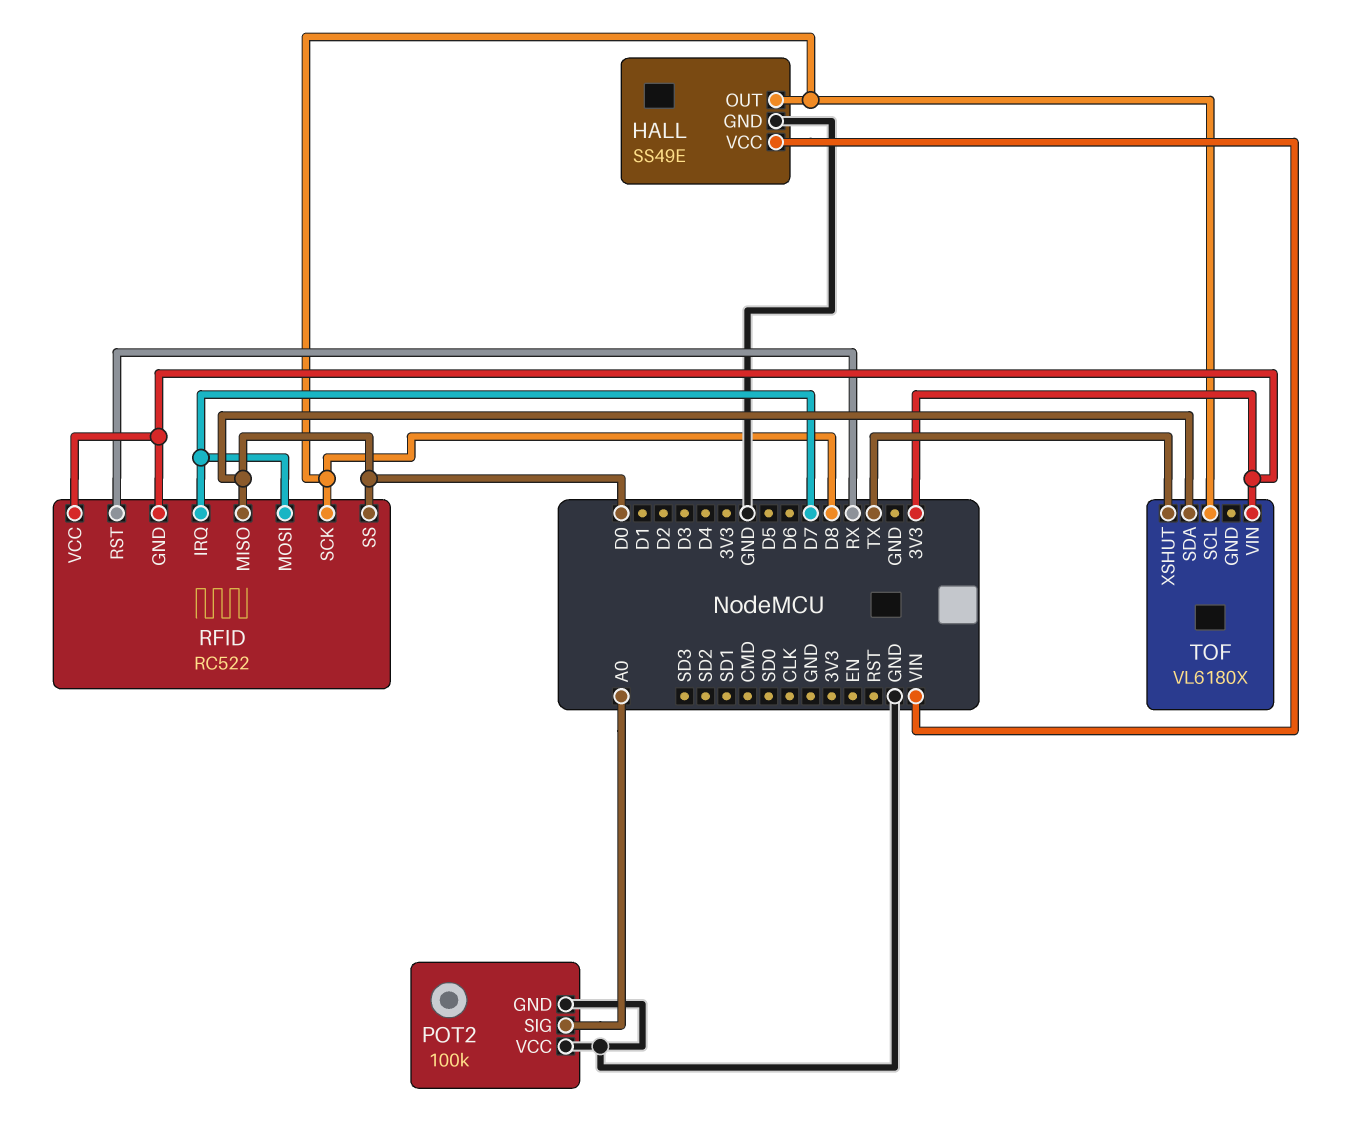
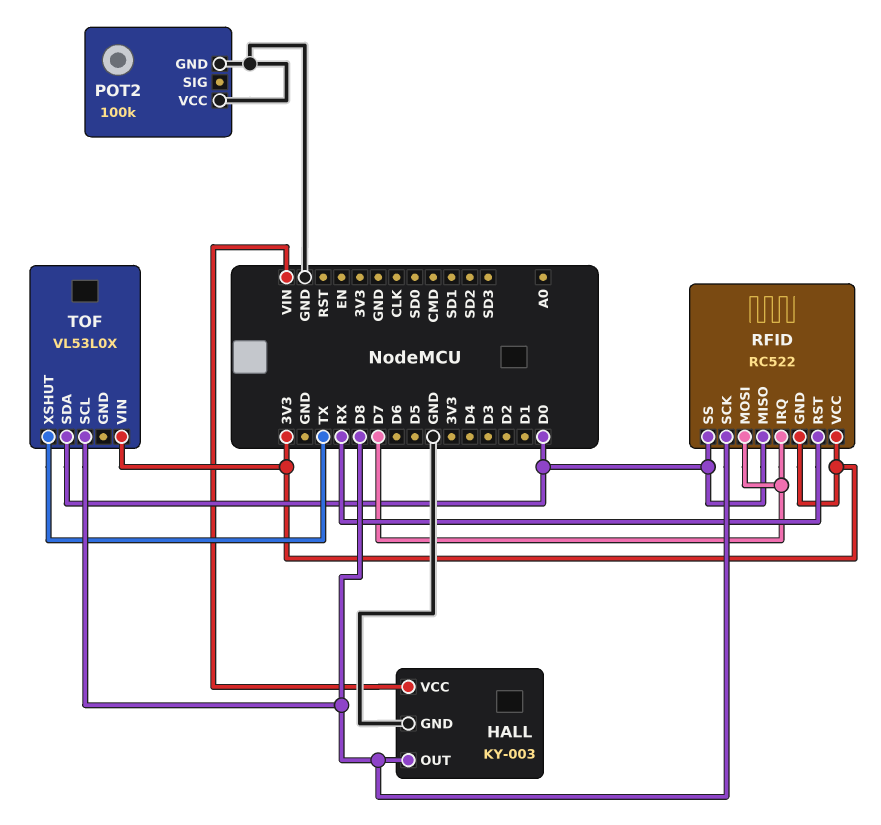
HALL: SS49E -> KY-003
POT2 pin SIG: A0 -> none
TOF: VL6180X -> VL53L0X

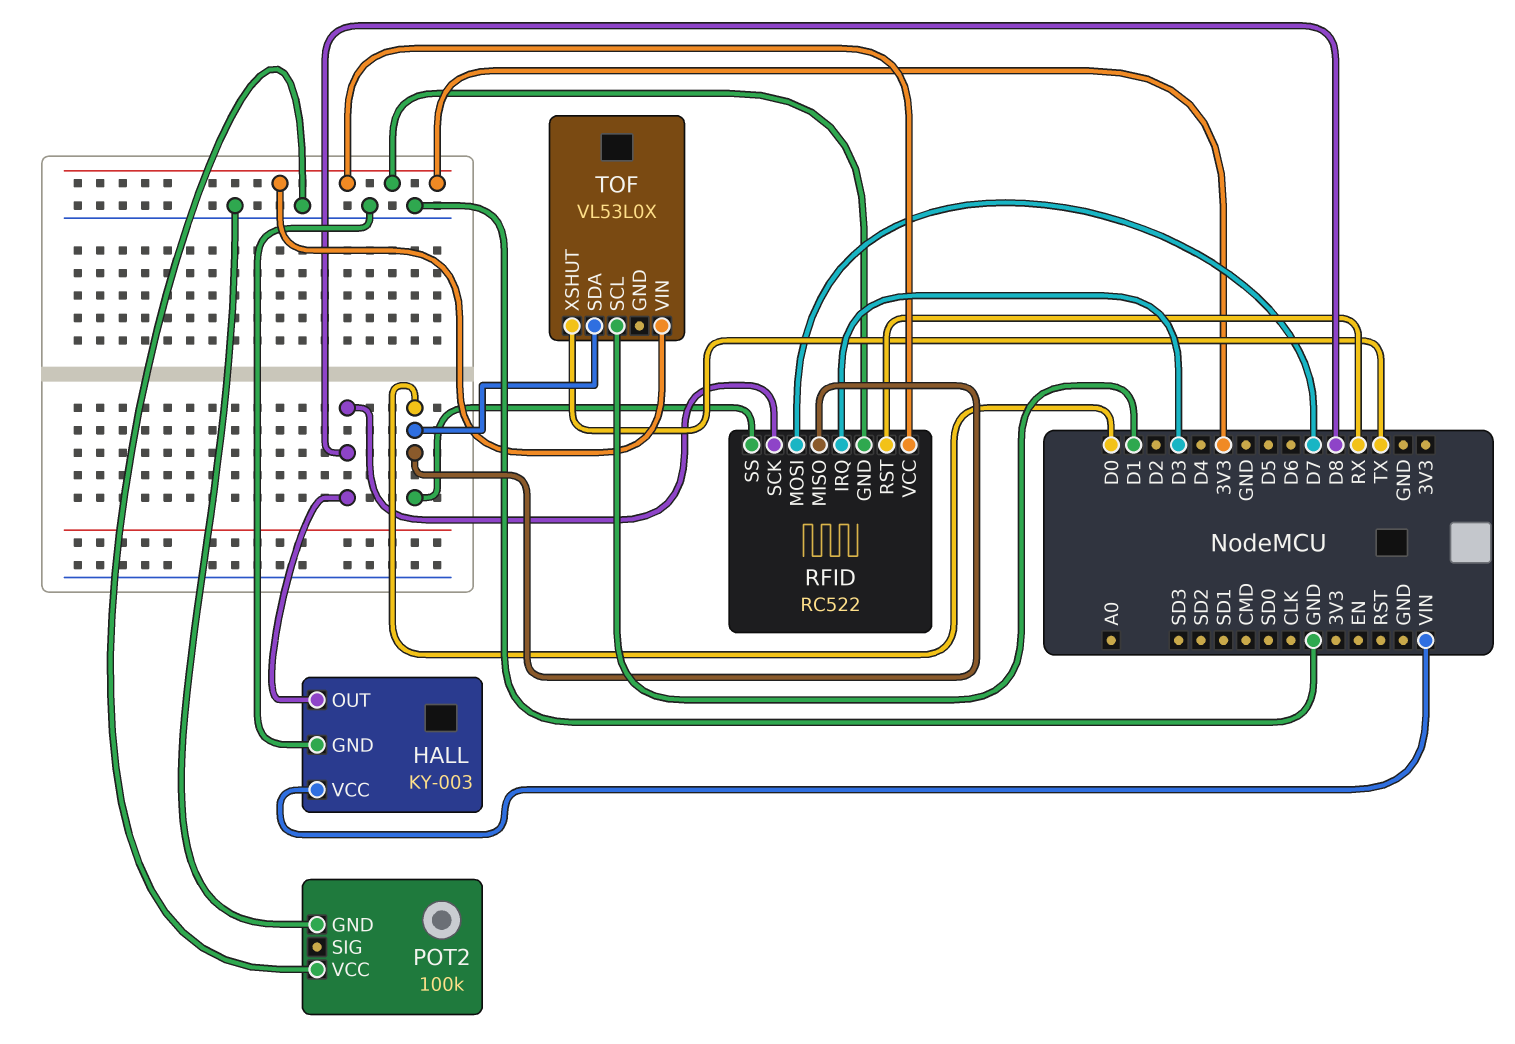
RFID pin IRQ: D7 -> D3
TOF pin SCL: D8 -> D1

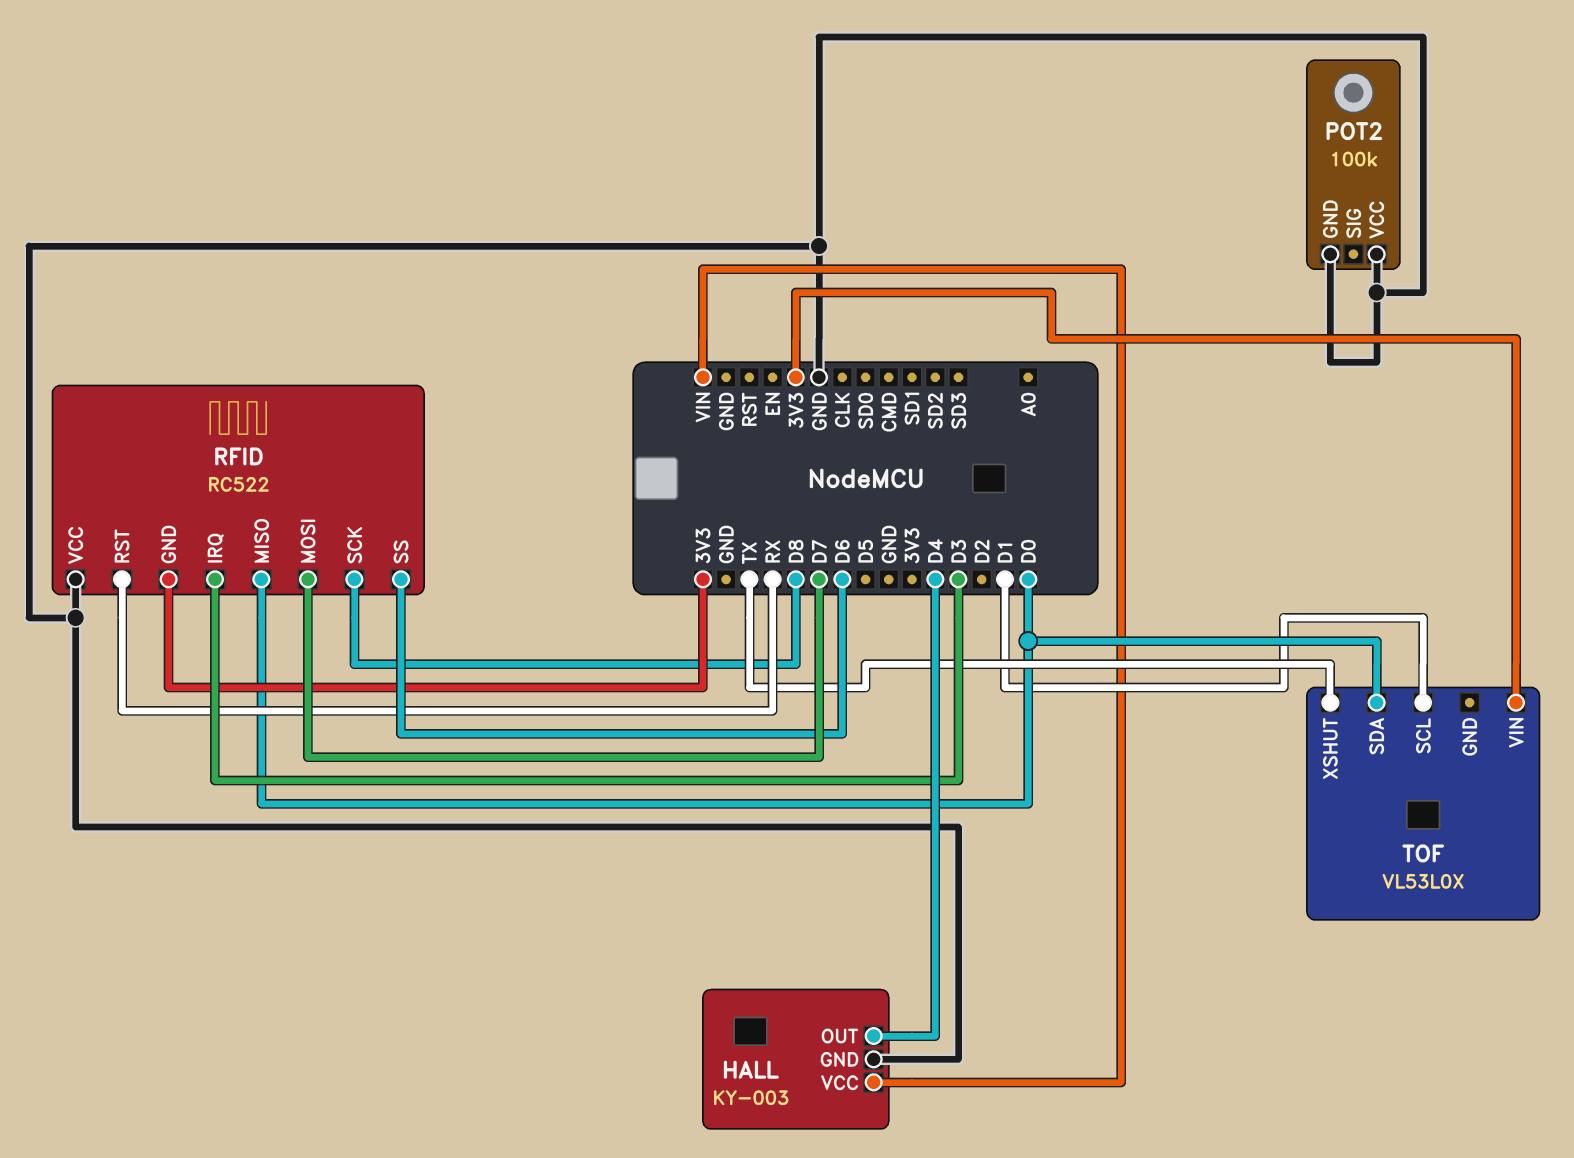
HALL pin OUT: D8 -> D4
RFID pin SS: D0 -> D6
RFID pin VCC: 3V3 -> GND

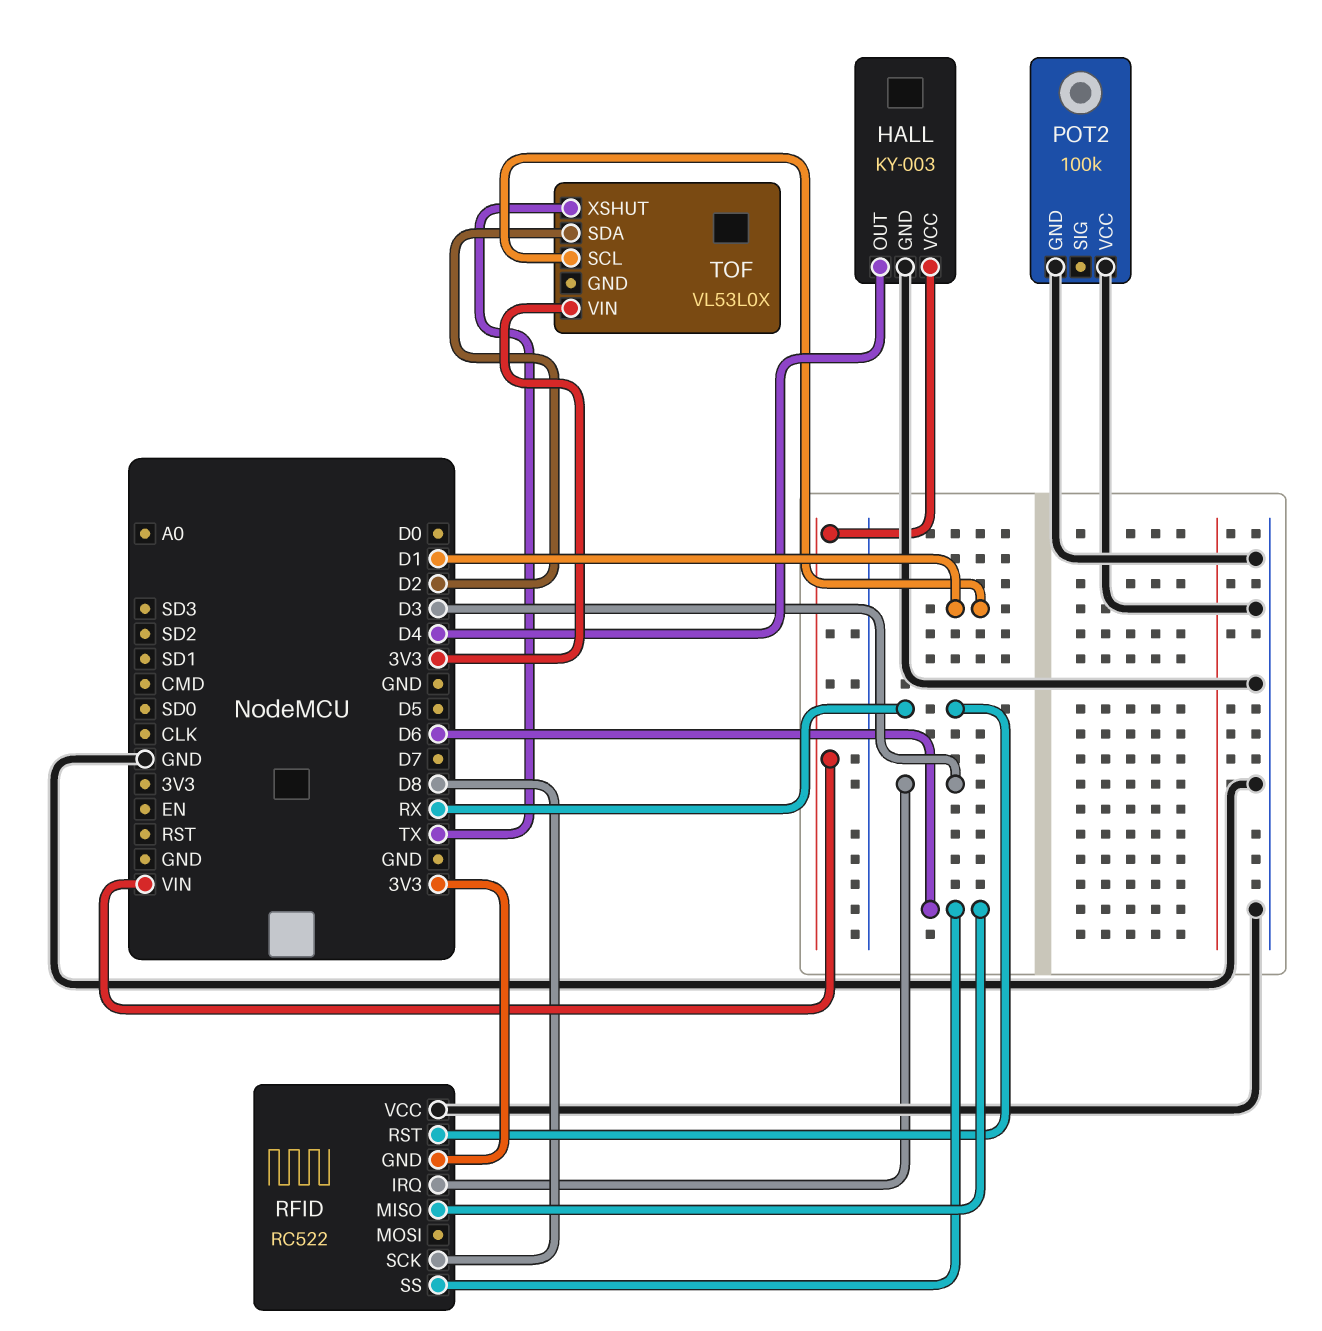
RFID pin MISO: D0 -> D6
RFID pin MOSI: D7 -> none
TOF pin SDA: D0 -> D2

